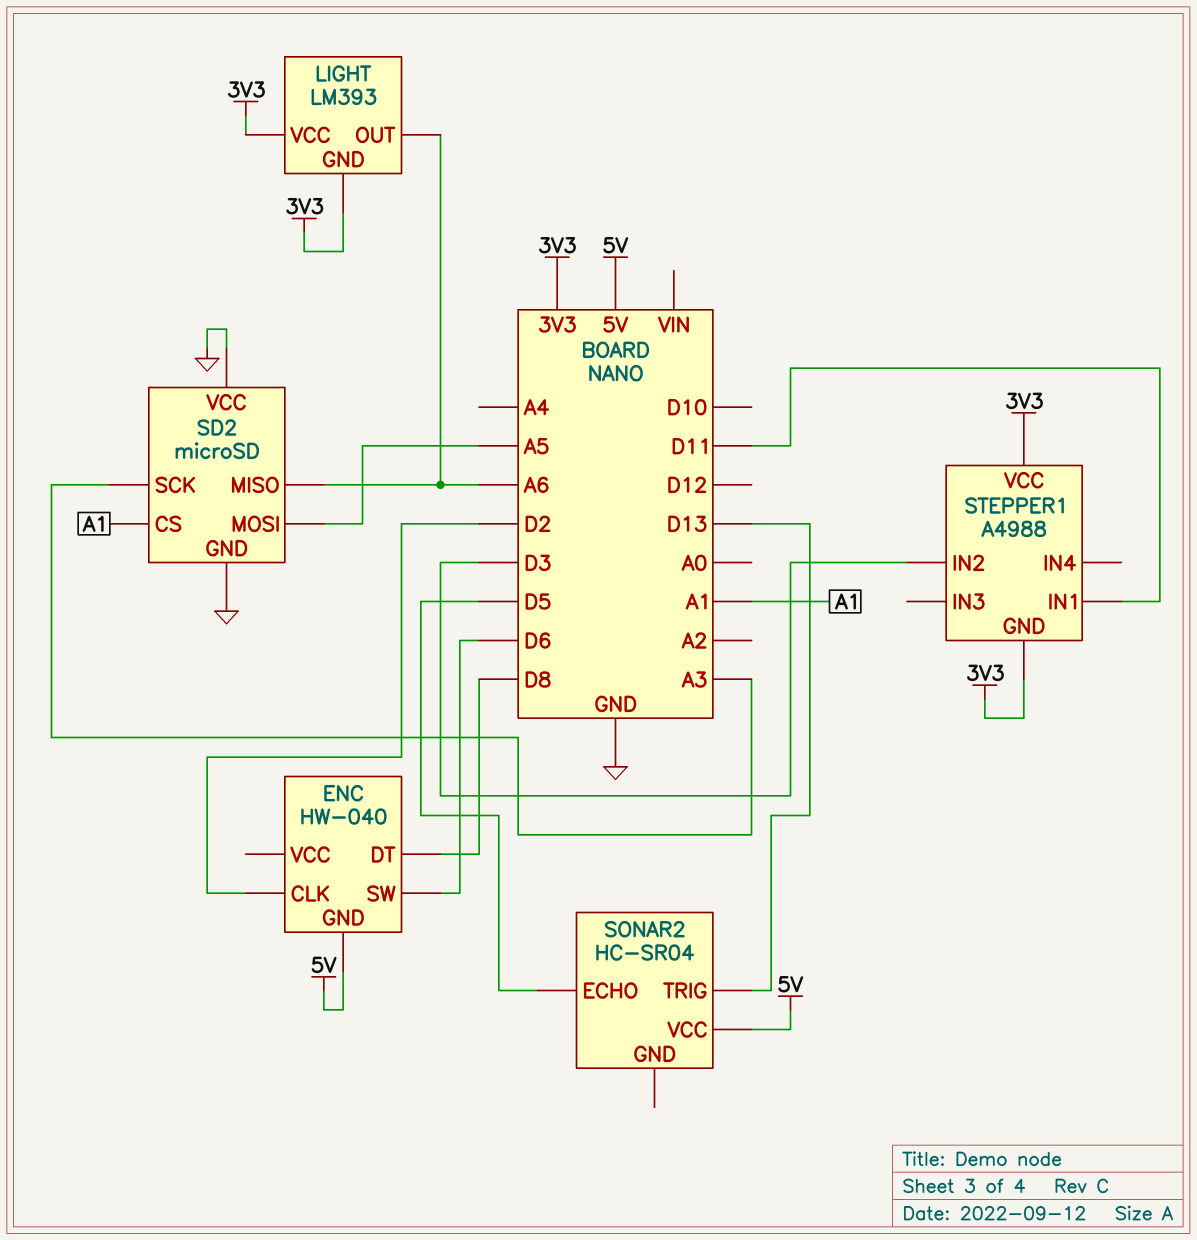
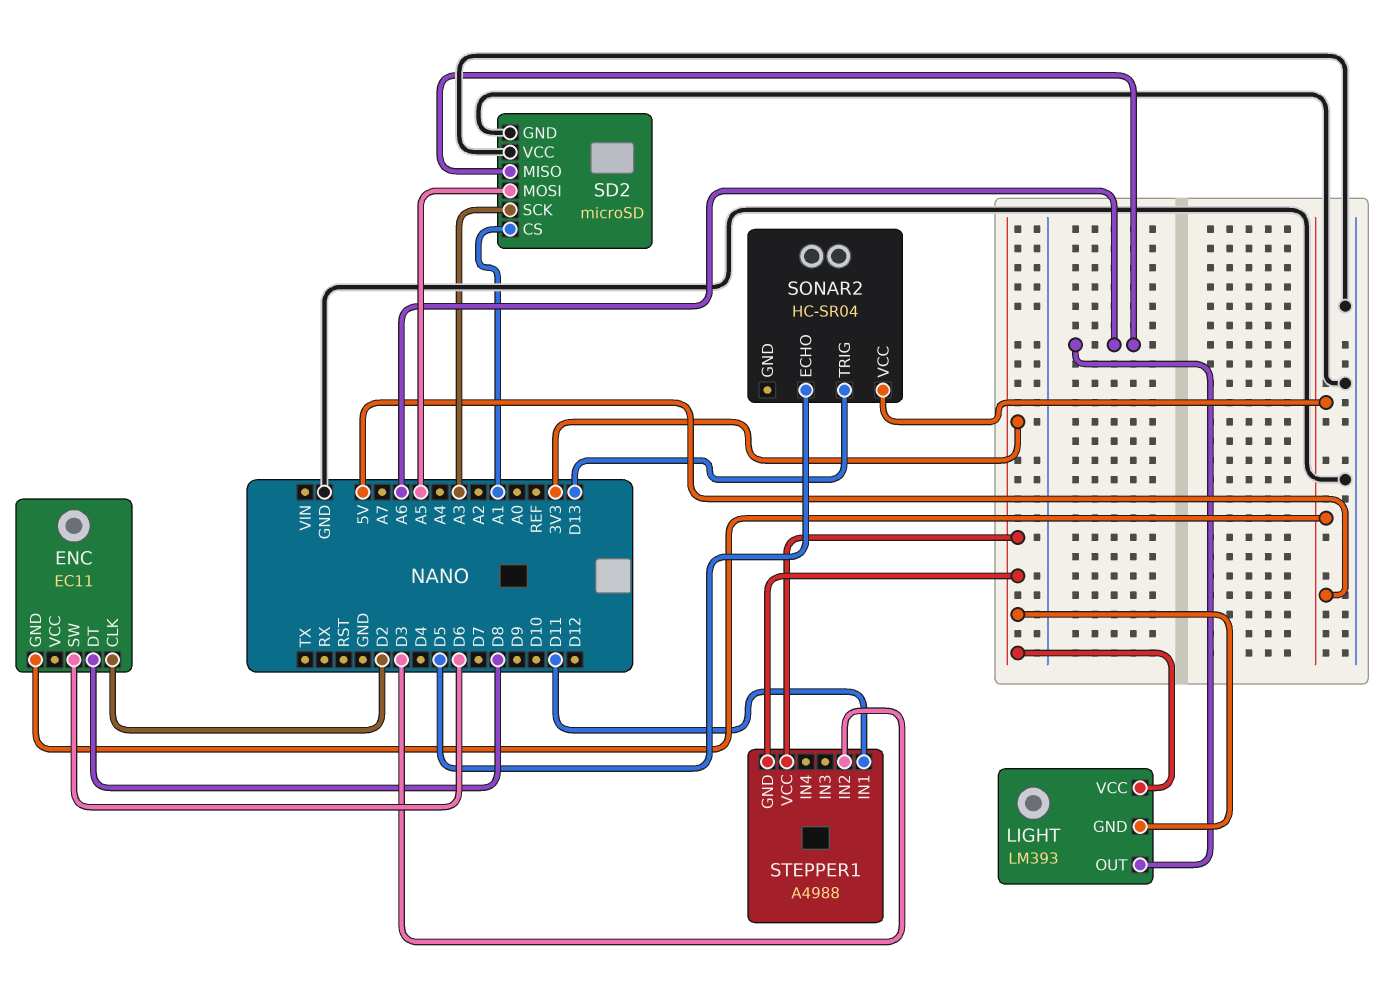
ENC: HW-040 -> EC11

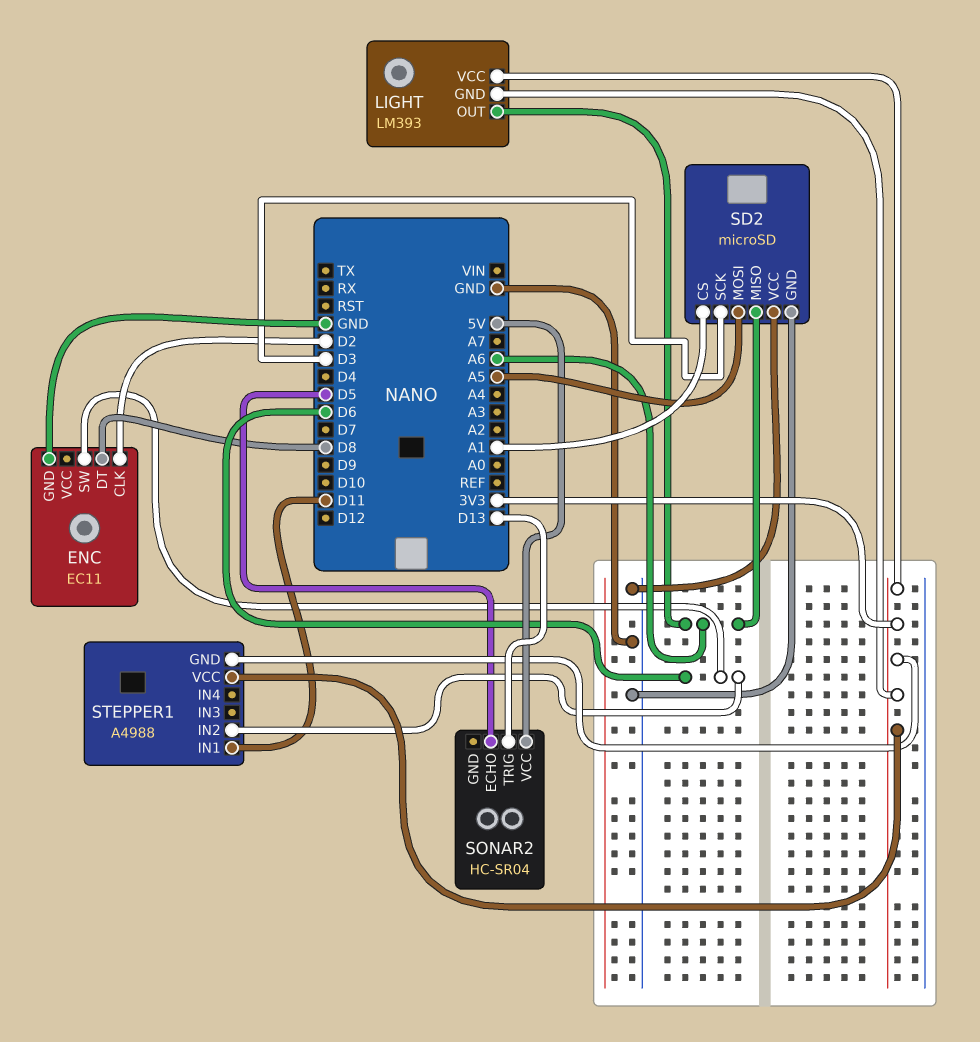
ENC pin GND: 5V -> GND
SD2 pin SCK: A3 -> D3
STEPPER1 pin IN2: D3 -> D6

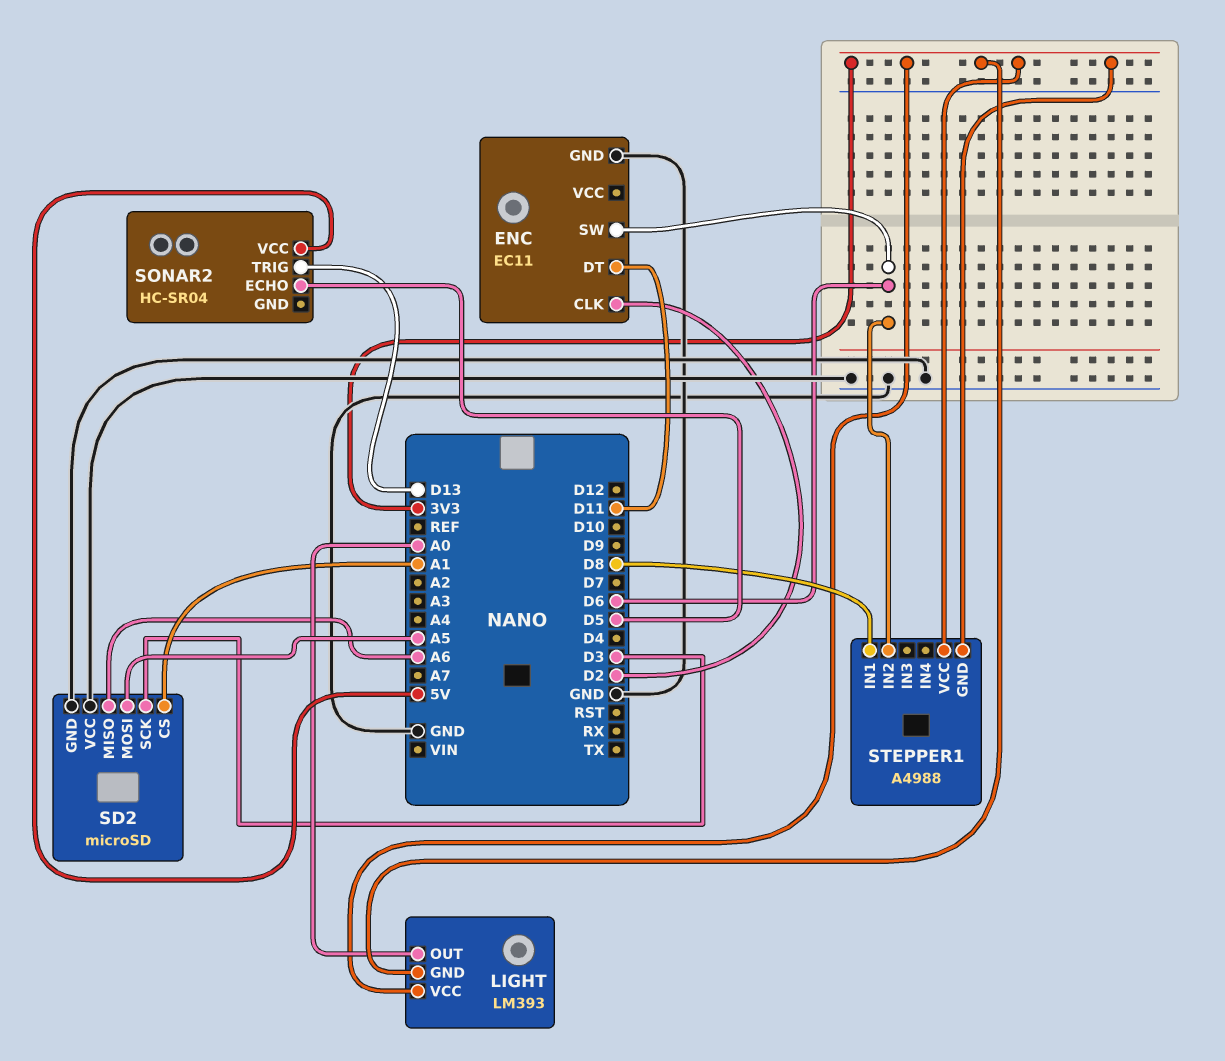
ENC pin DT: D8 -> D11
LIGHT pin OUT: A6 -> A0
STEPPER1 pin IN1: D11 -> D8

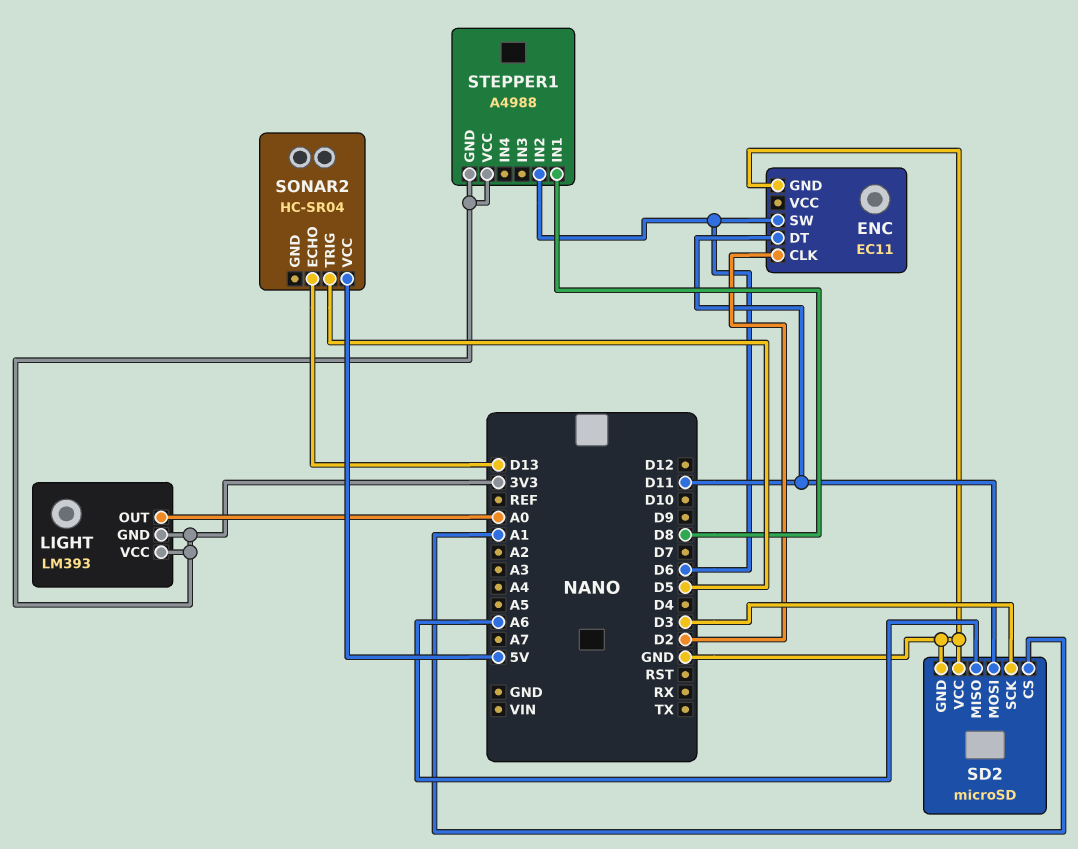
SD2 pin MOSI: A5 -> D11
SONAR2 pin ECHO: D5 -> D13
SONAR2 pin TRIG: D13 -> D5

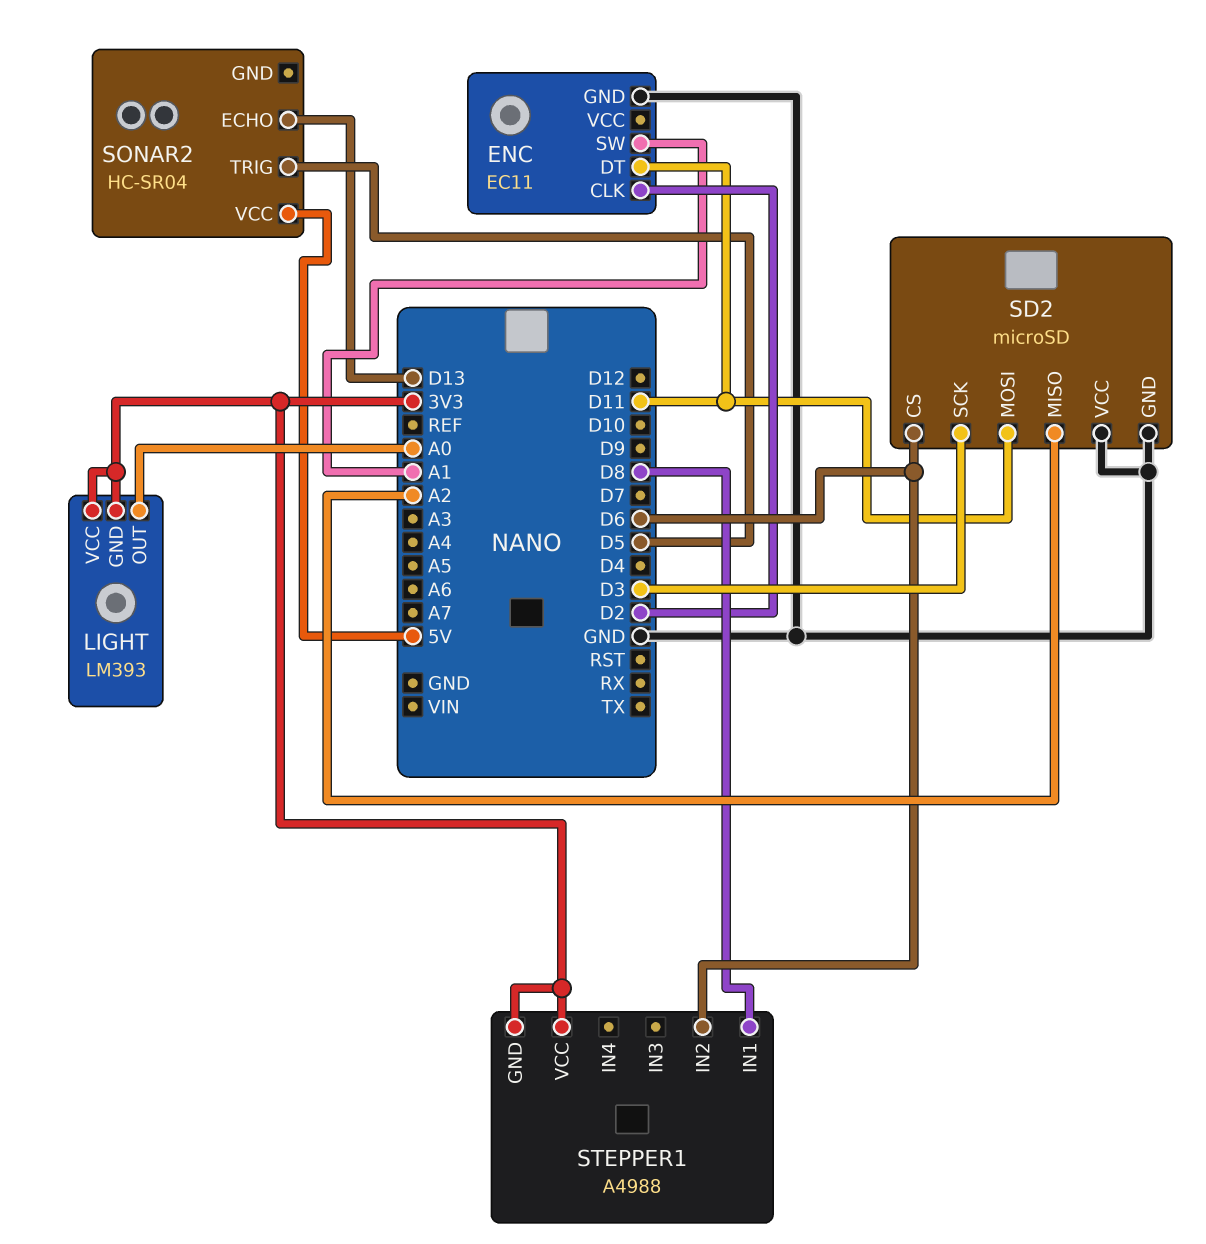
ENC pin SW: D6 -> A1
SD2 pin CS: A1 -> D6
SD2 pin MISO: A6 -> A2

